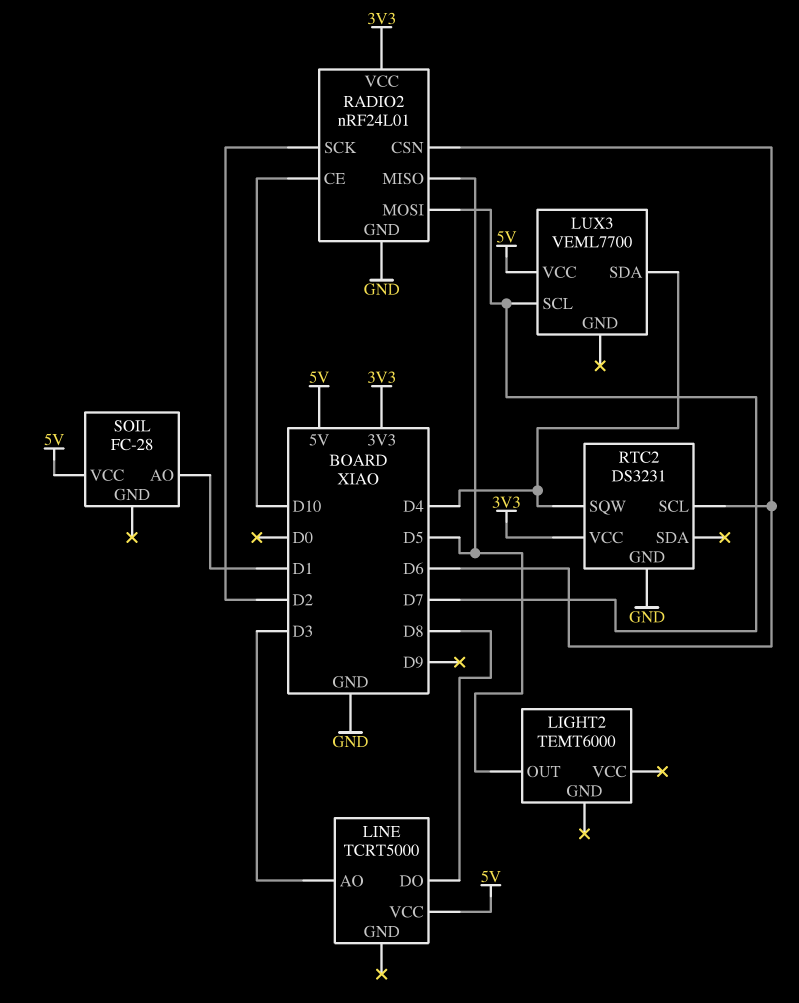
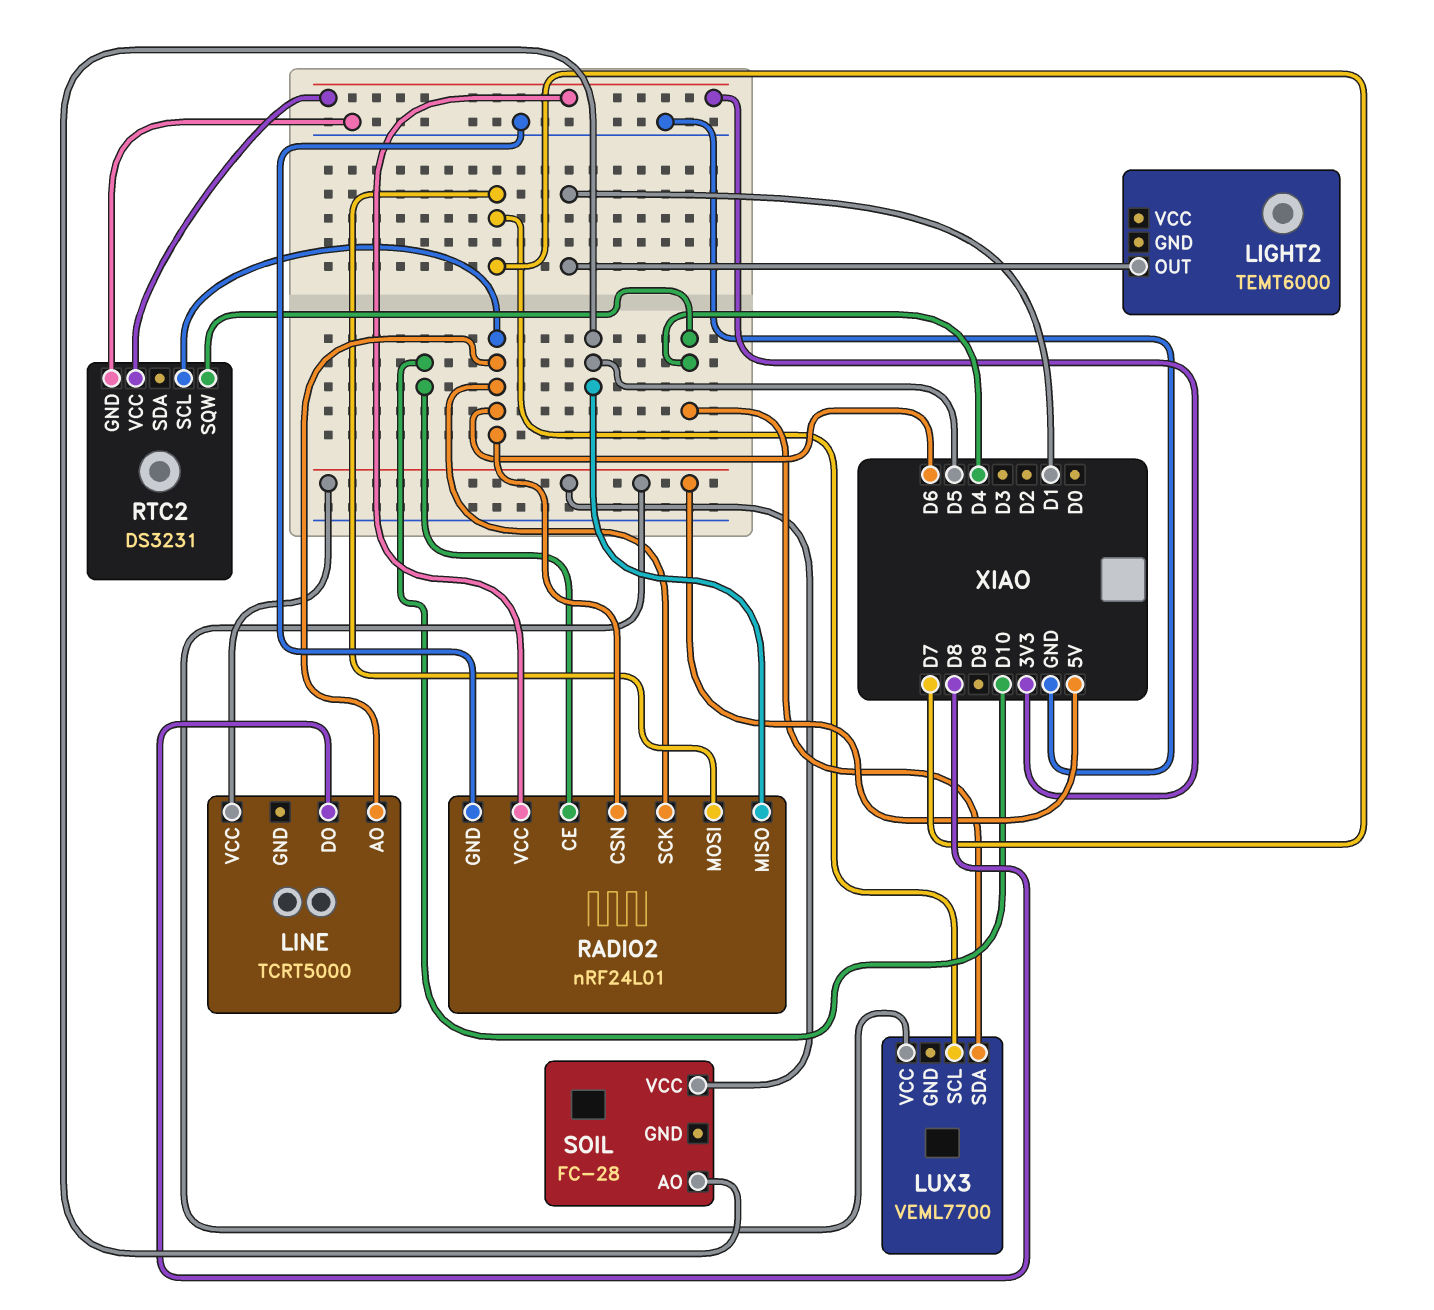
LIGHT2 pin OUT: D5 -> D1
LINE pin AO: D3 -> D6
RADIO2 pin SCK: D2 -> D6
SOIL pin AO: D1 -> D5

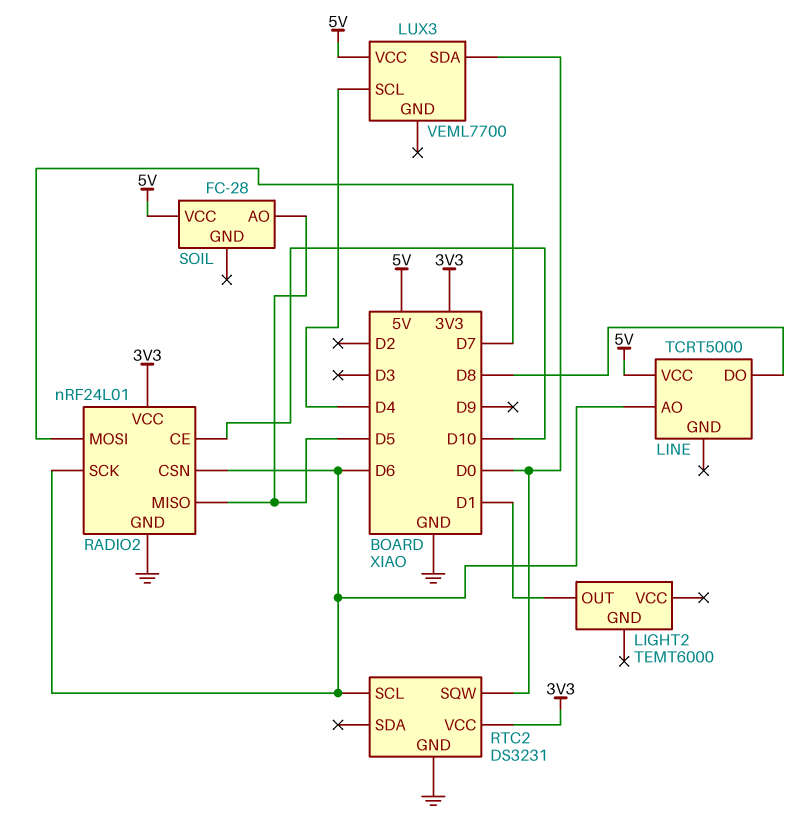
LUX3 pin SCL: D7 -> D4
LUX3 pin SDA: D4 -> D0
RTC2 pin SQW: D4 -> D0

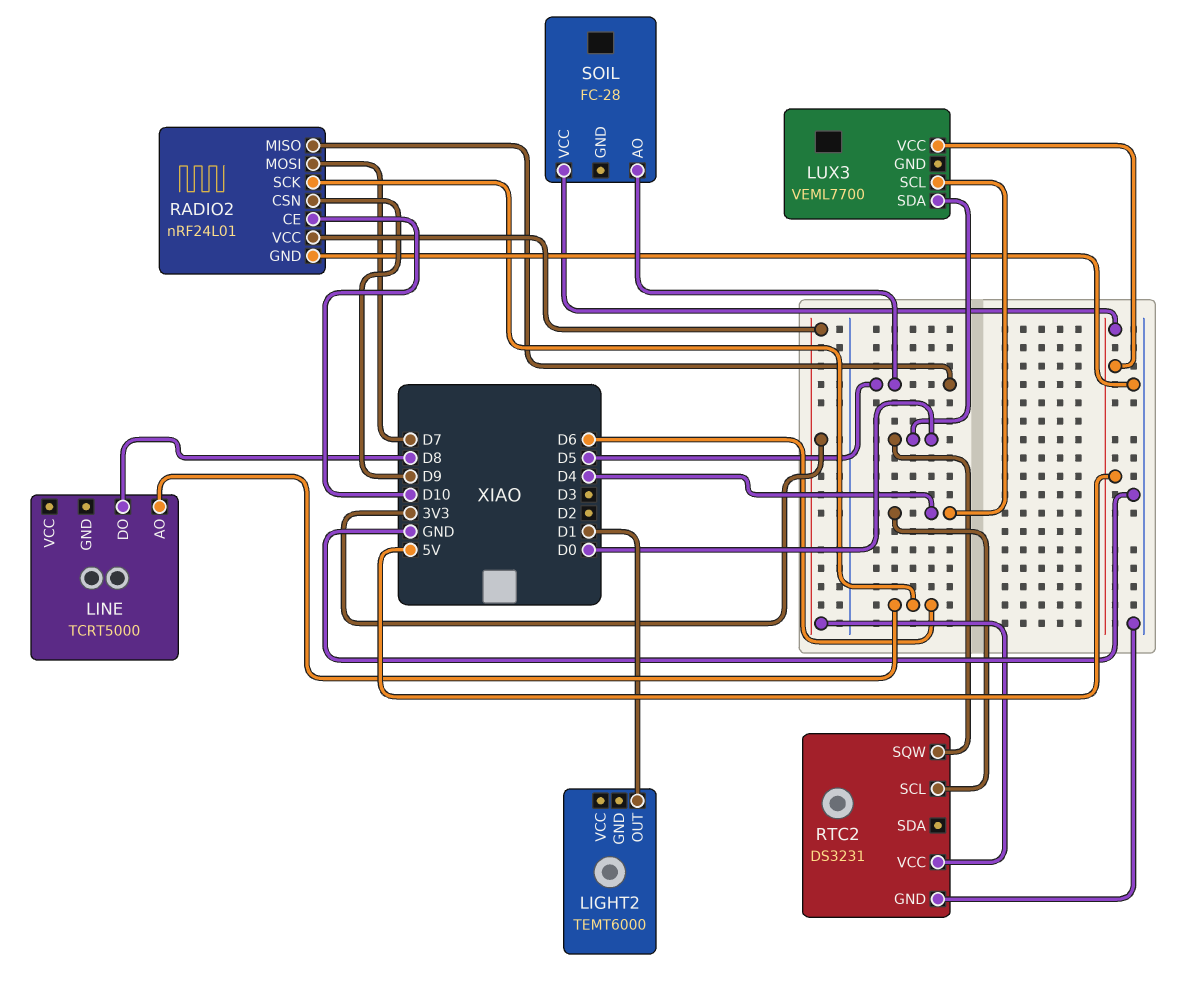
LINE pin VCC: 5V -> none
RADIO2 pin CSN: D6 -> D9
RTC2 pin SCL: D6 -> D4

